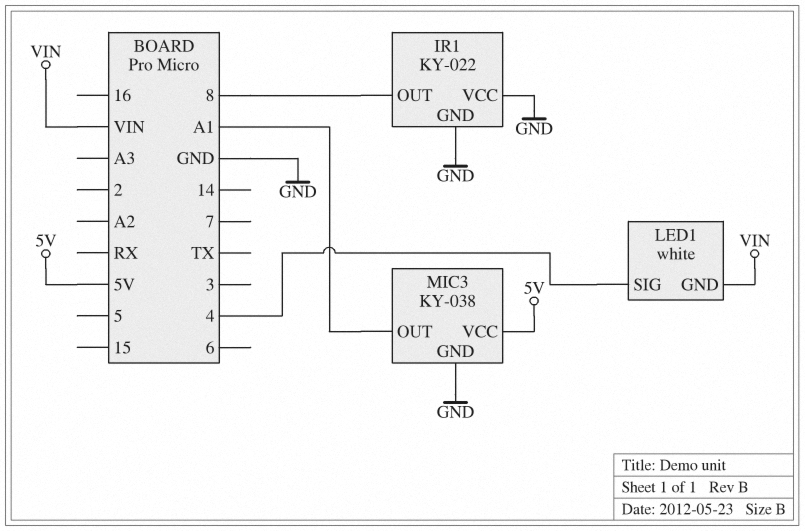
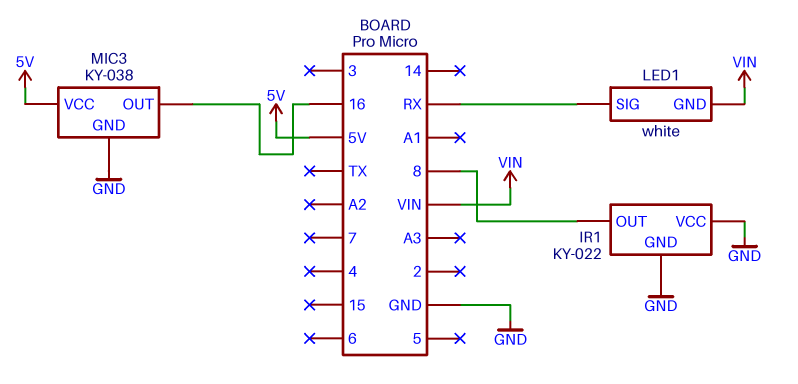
LED1 pin SIG: 4 -> RX
MIC3 pin OUT: A1 -> 16

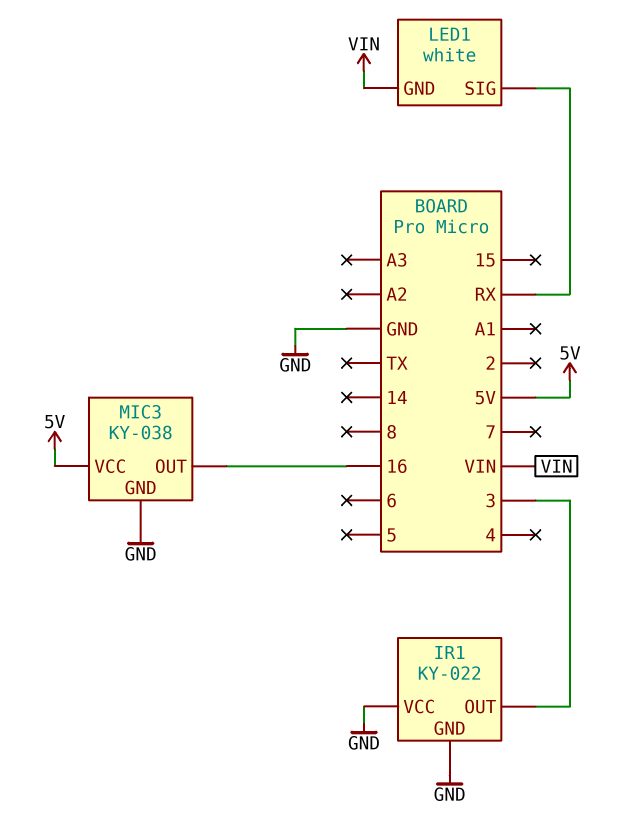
IR1 pin OUT: 8 -> 3

